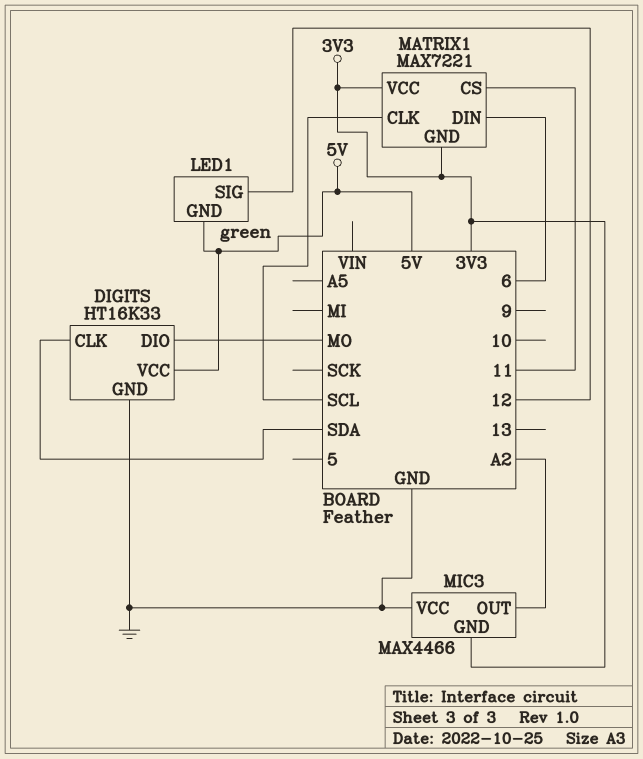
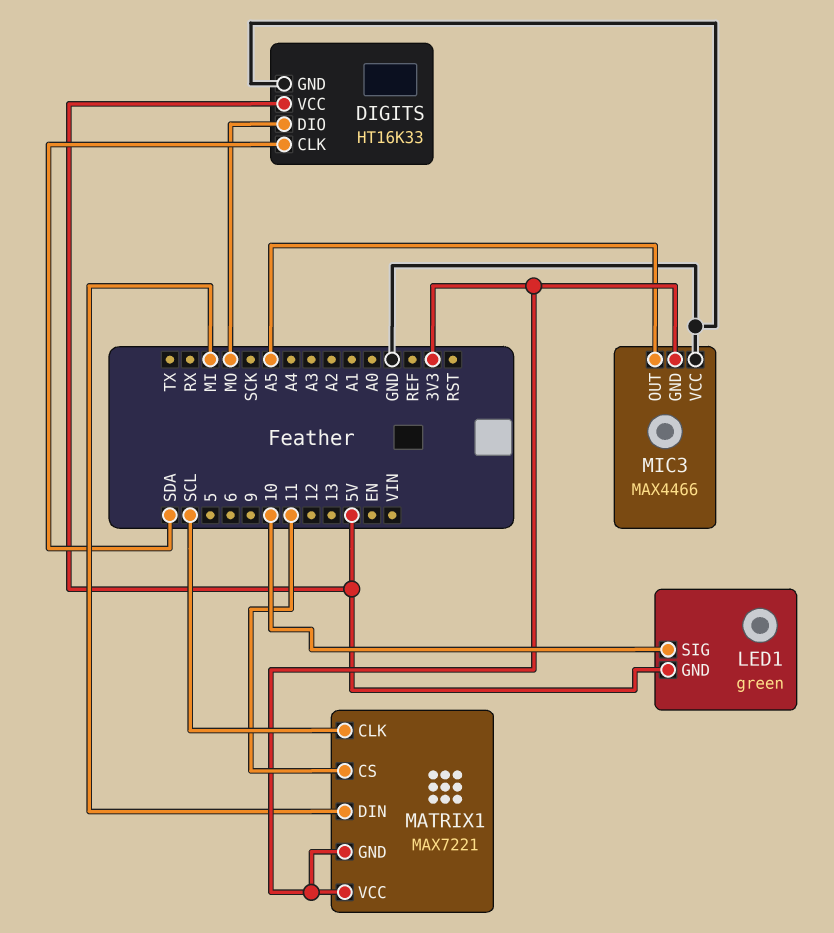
LED1 pin SIG: 12 -> 10
MATRIX1 pin DIN: 6 -> MI
MIC3 pin OUT: A2 -> A5

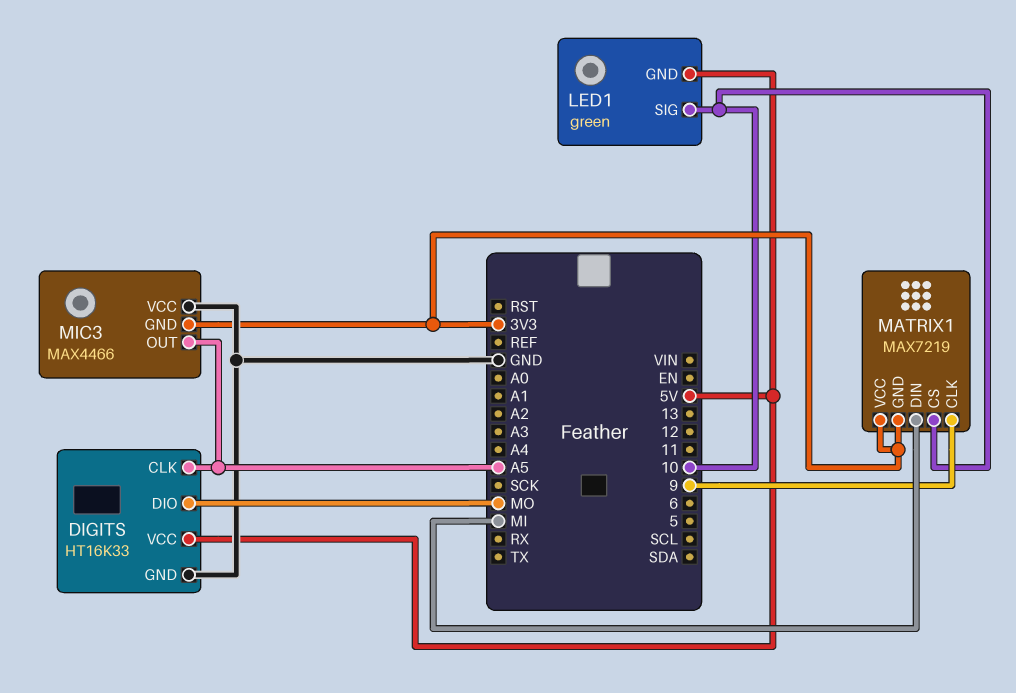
DIGITS pin CLK: SDA -> A5
MATRIX1: MAX7221 -> MAX7219
MATRIX1 pin CLK: SCL -> 9
MATRIX1 pin CS: 11 -> 10

